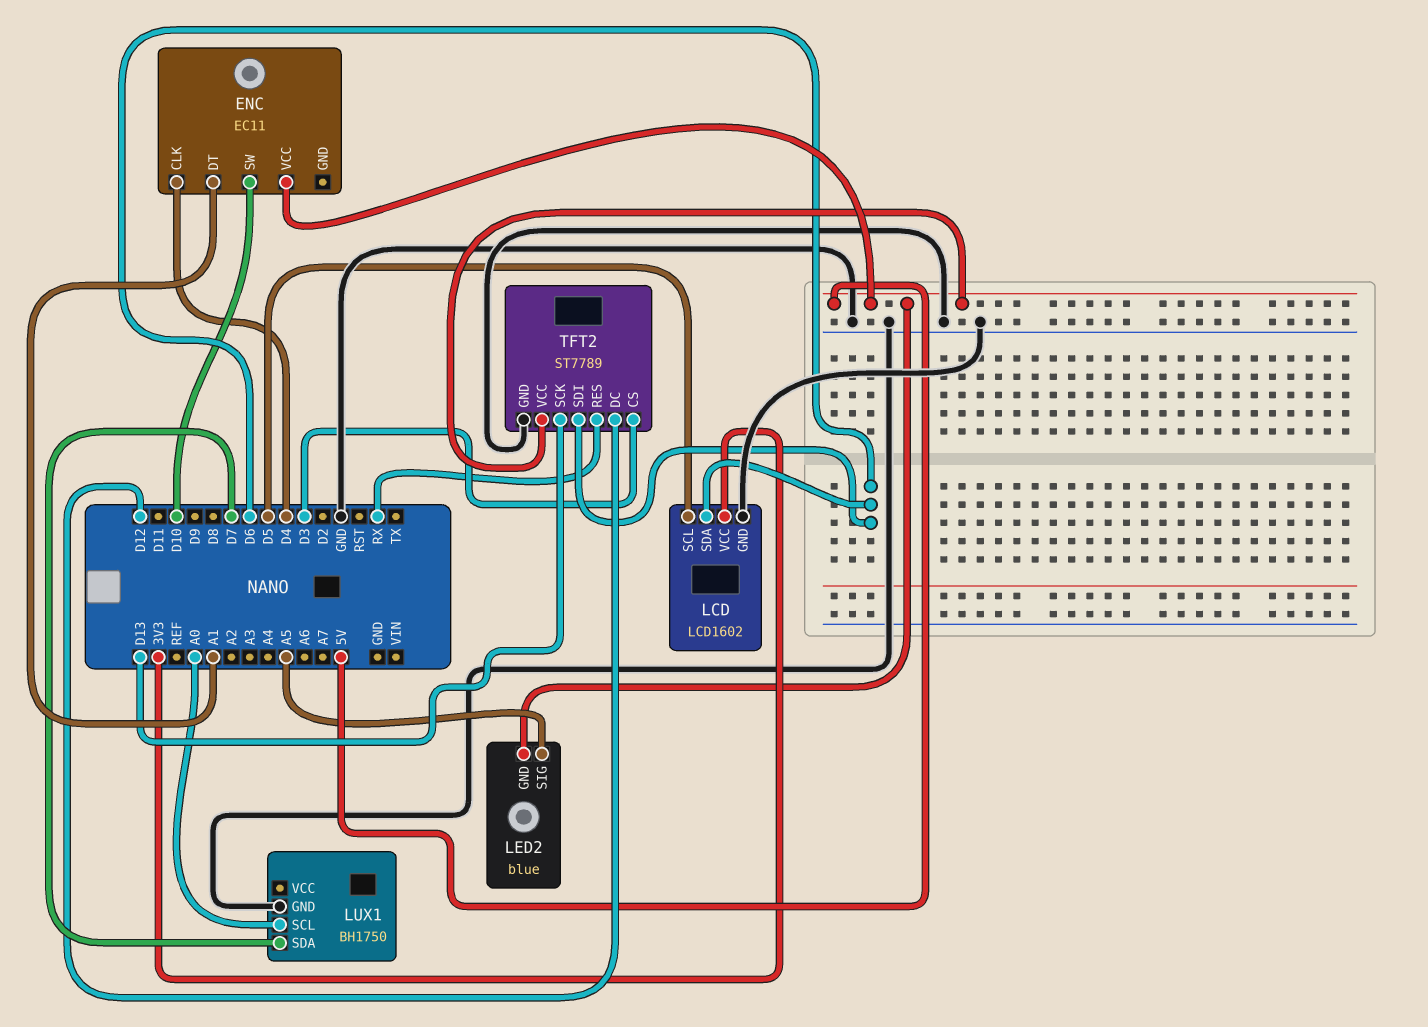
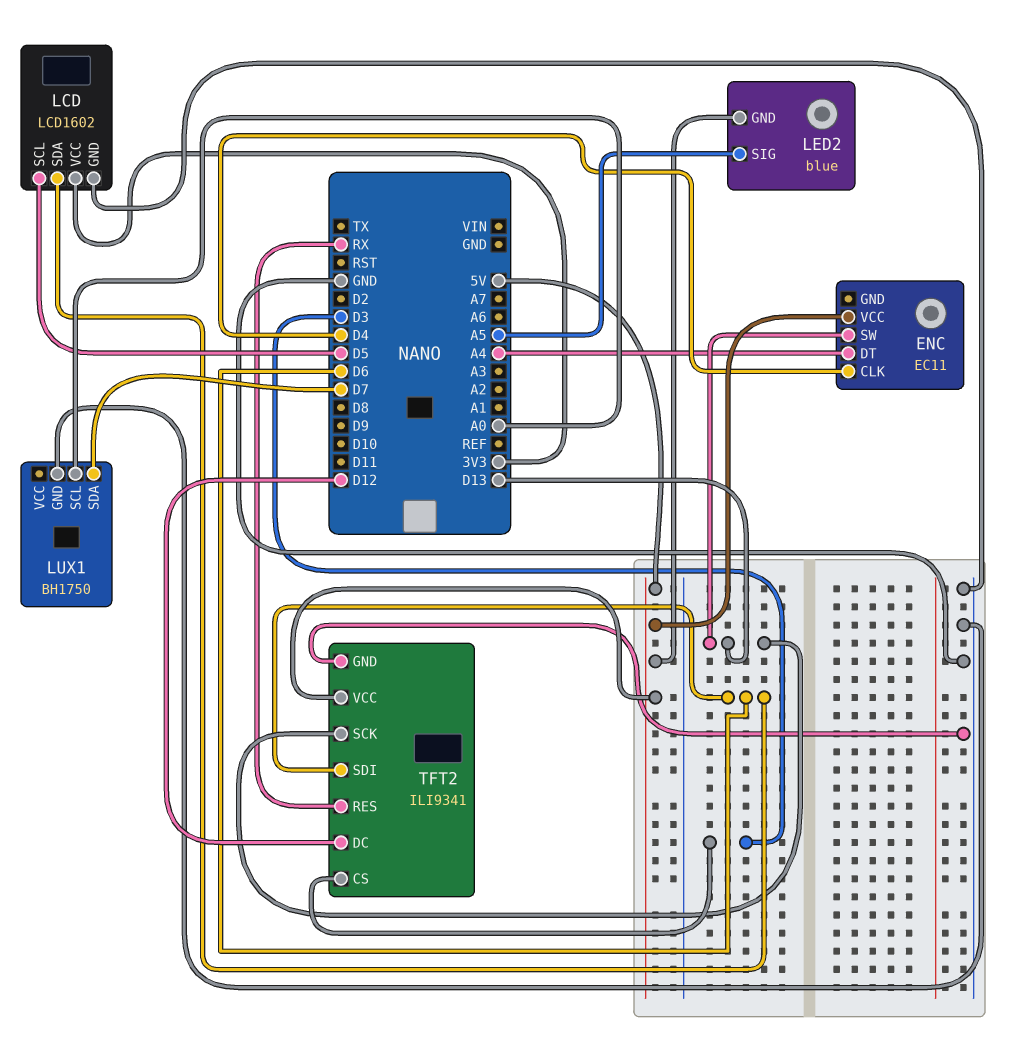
ENC pin DT: A1 -> A4
ENC pin SW: D10 -> D13
TFT2: ST7789 -> ILI9341

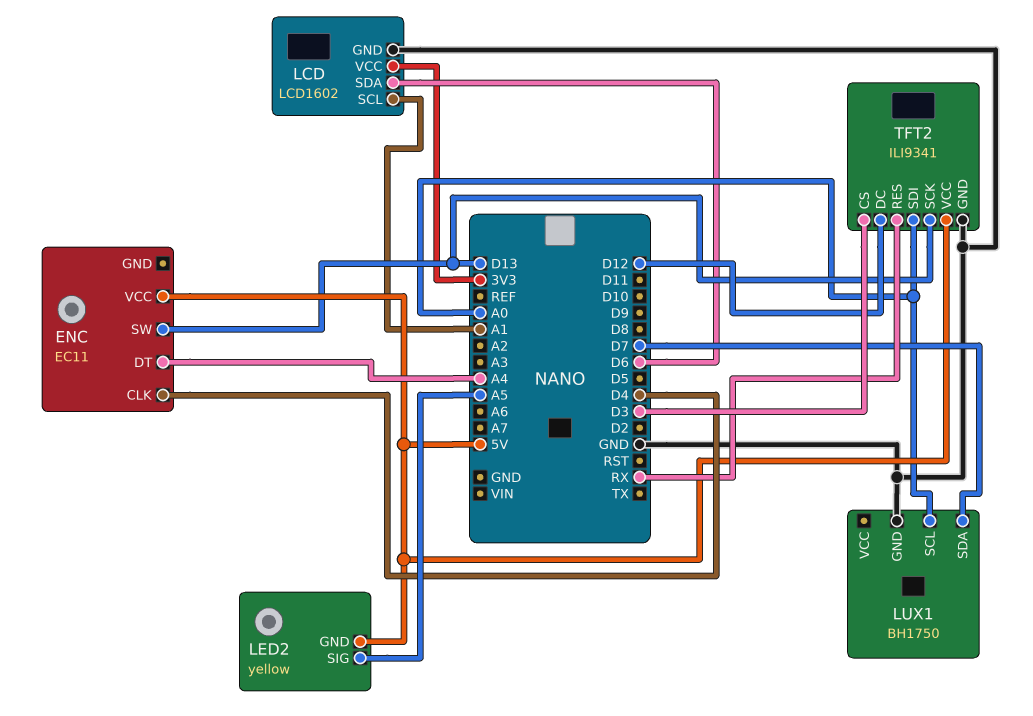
LCD pin SCL: D5 -> A1
LED2: blue -> yellow
TFT2 pin SDI: D6 -> A0

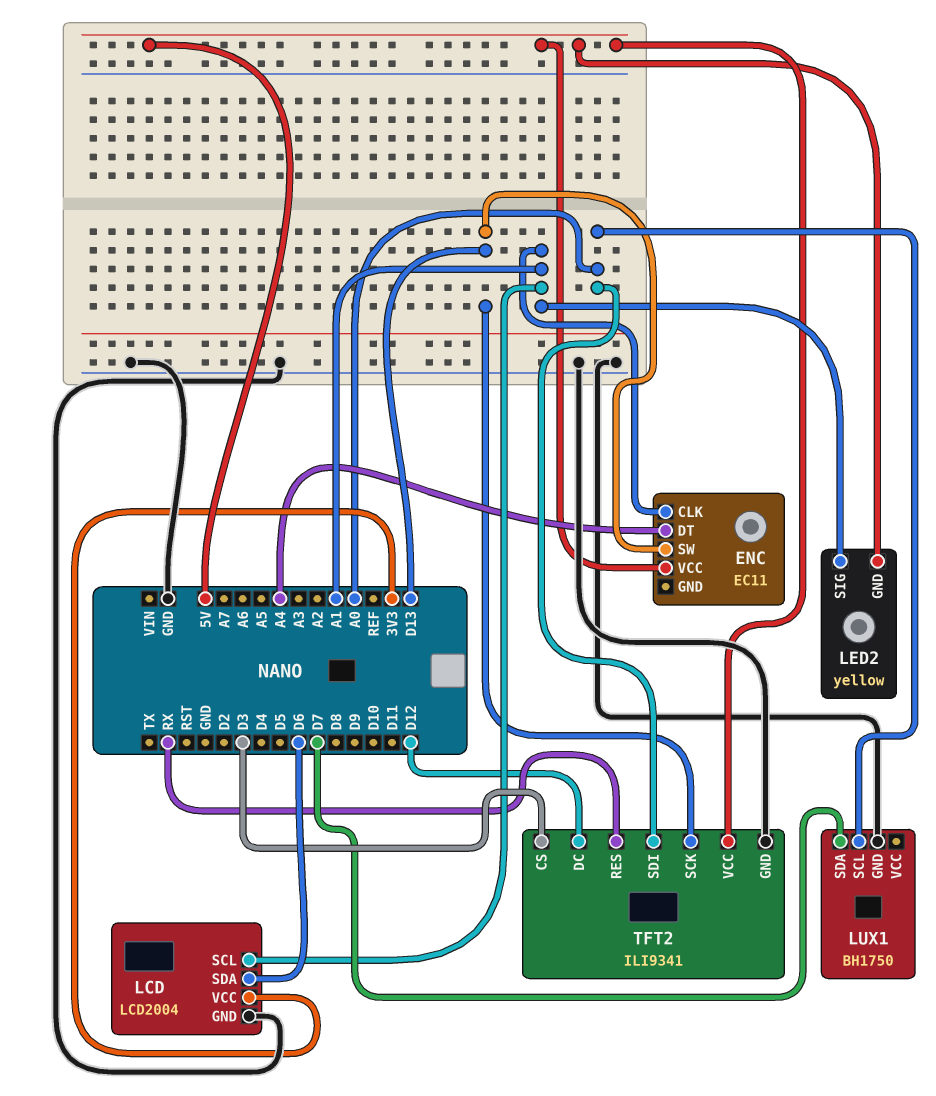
ENC pin CLK: D4 -> A1
LCD: LCD1602 -> LCD2004
LED2 pin SIG: A5 -> A1

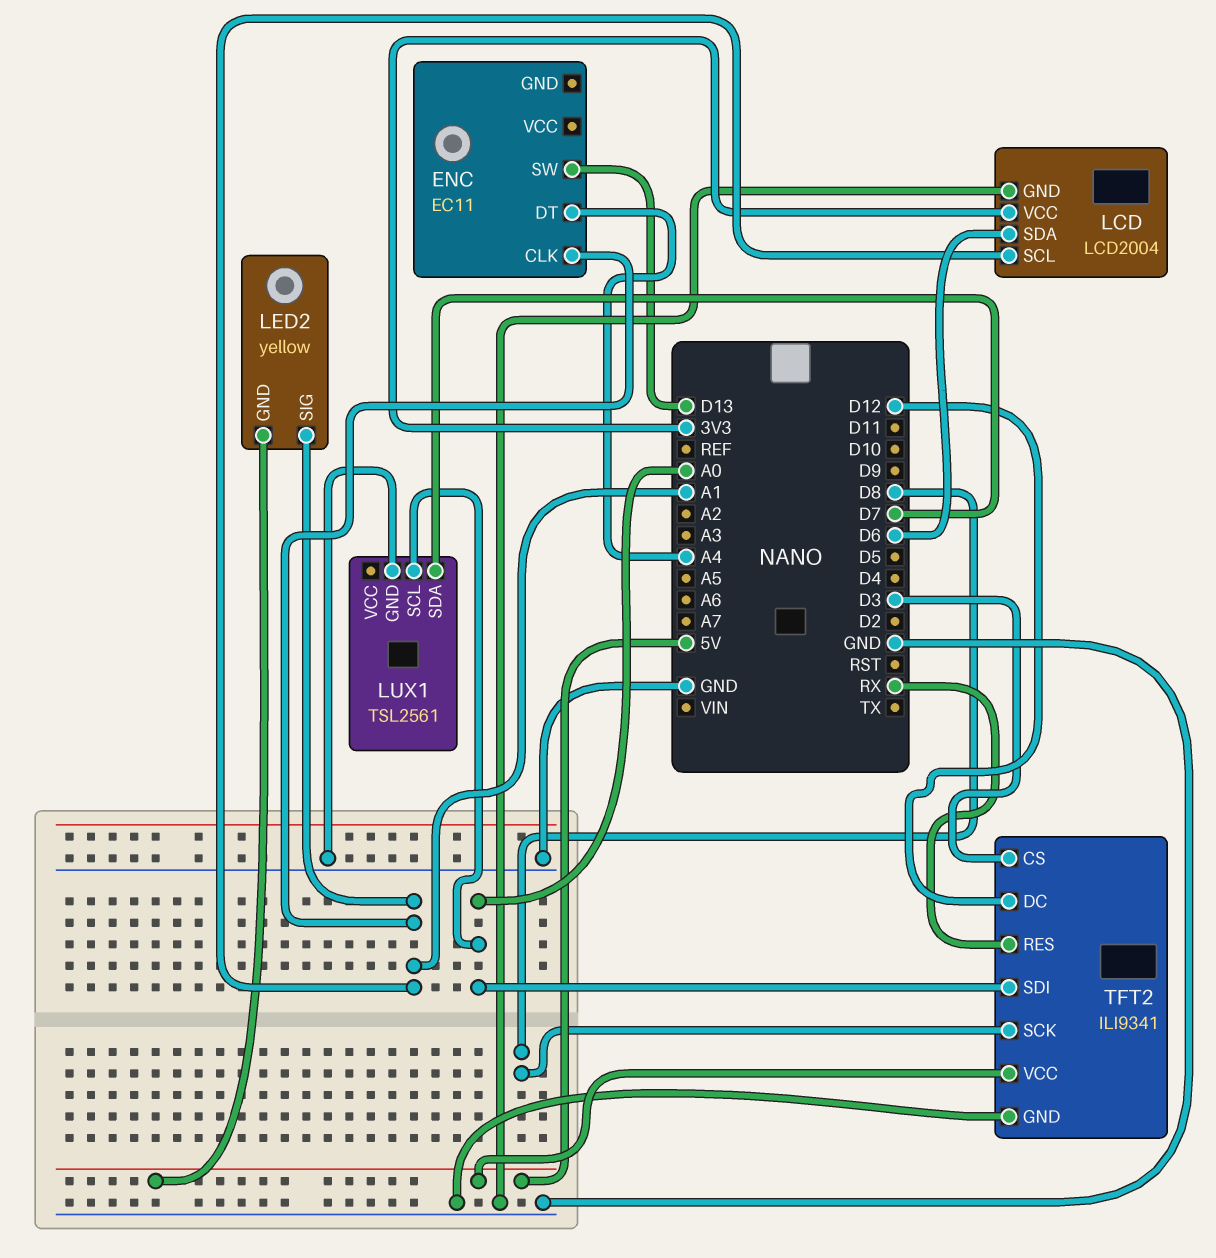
ENC pin VCC: 5V -> none
LUX1: BH1750 -> TSL2561
TFT2 pin SCK: D13 -> D8

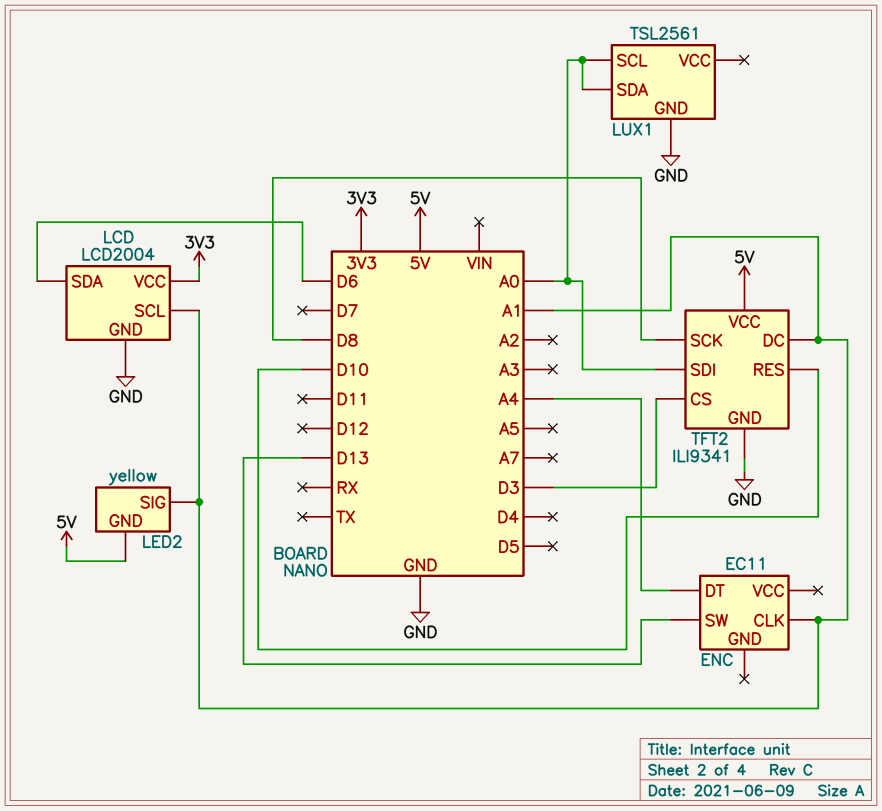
LUX1 pin SDA: D7 -> A0
TFT2 pin DC: D12 -> A1
TFT2 pin RES: RX -> D10

